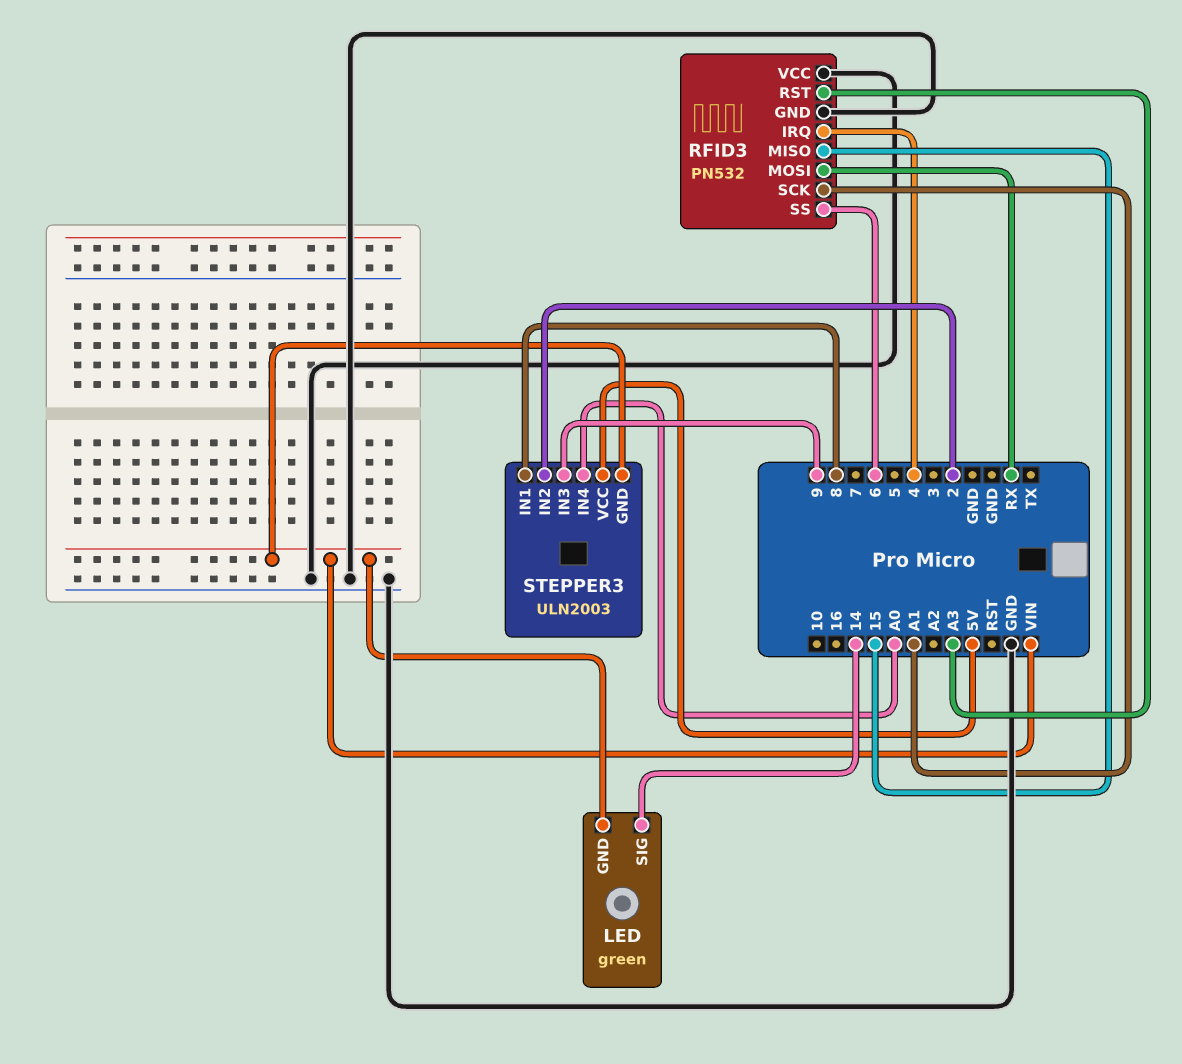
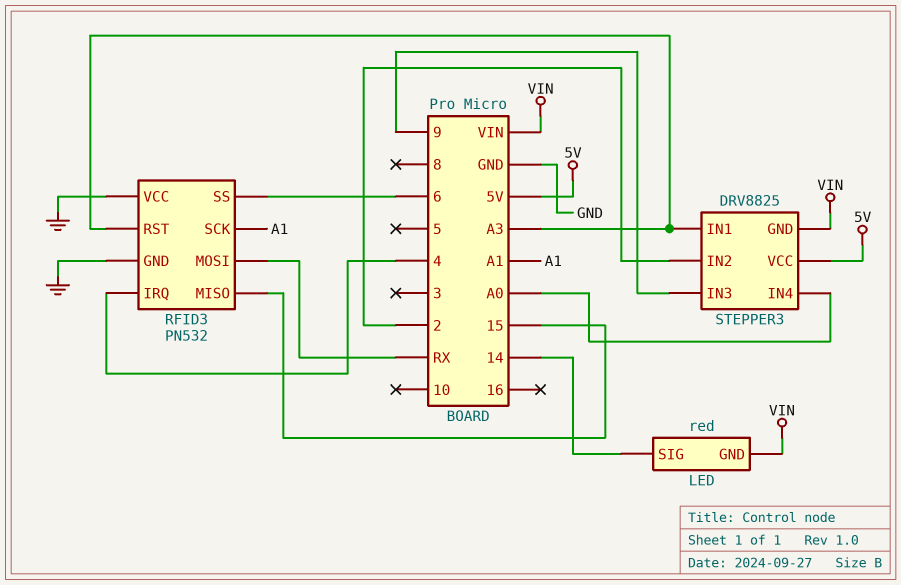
LED: green -> red
STEPPER3: ULN2003 -> DRV8825
STEPPER3 pin IN1: 8 -> A3

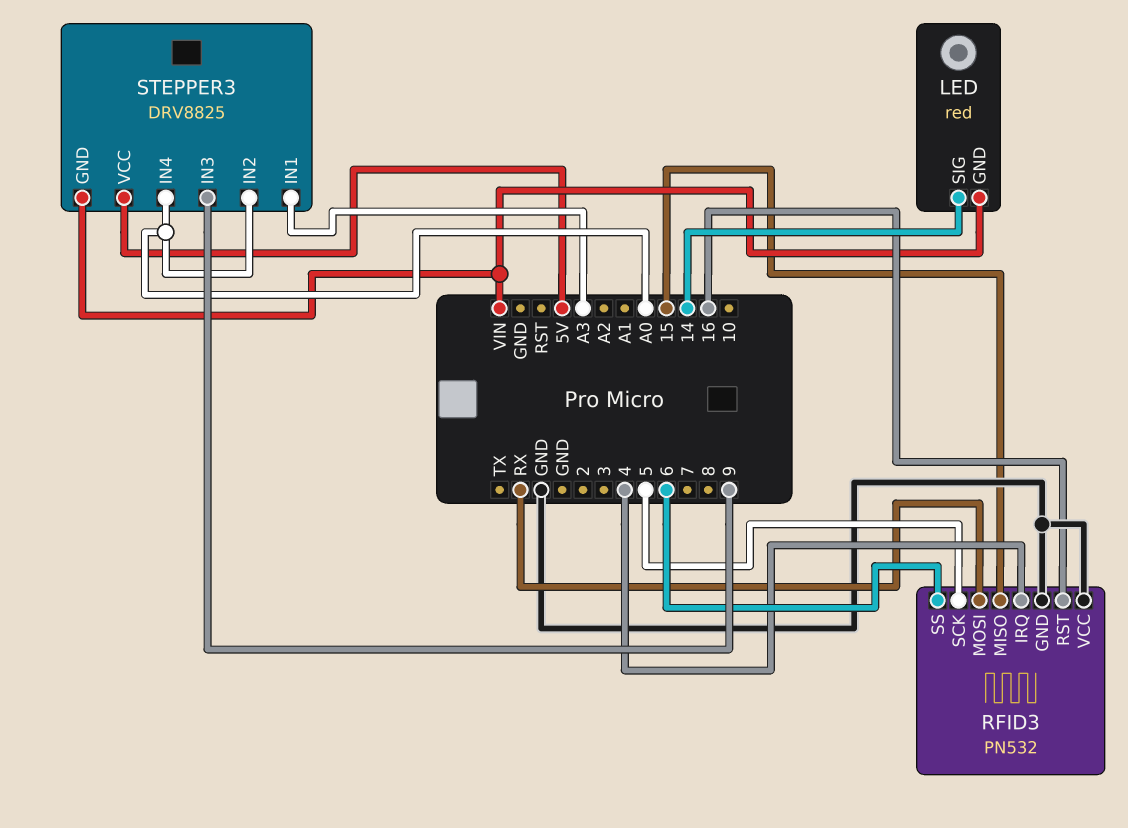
RFID3 pin RST: A3 -> 16
RFID3 pin SCK: A1 -> 5
STEPPER3 pin IN2: 2 -> A0

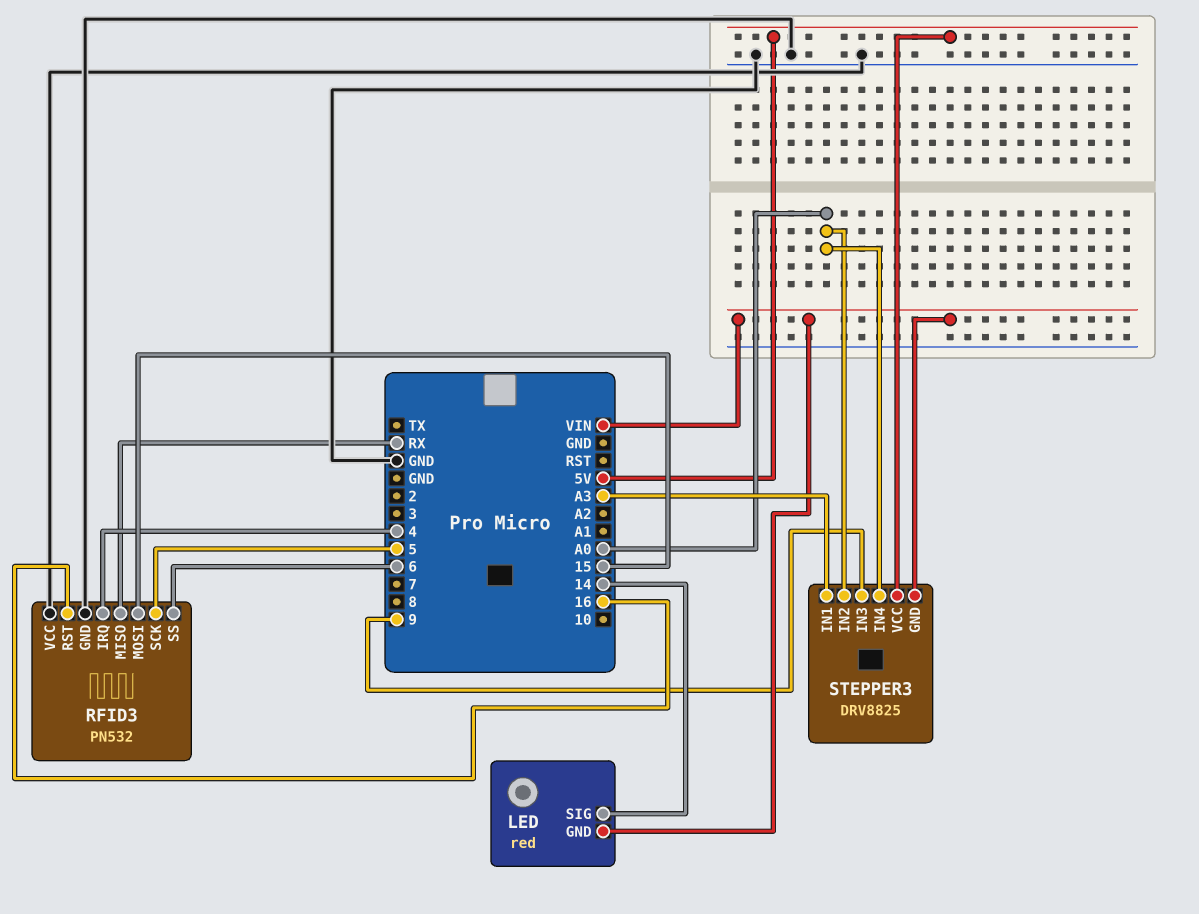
RFID3 pin MISO: 15 -> RX
RFID3 pin MOSI: RX -> 15

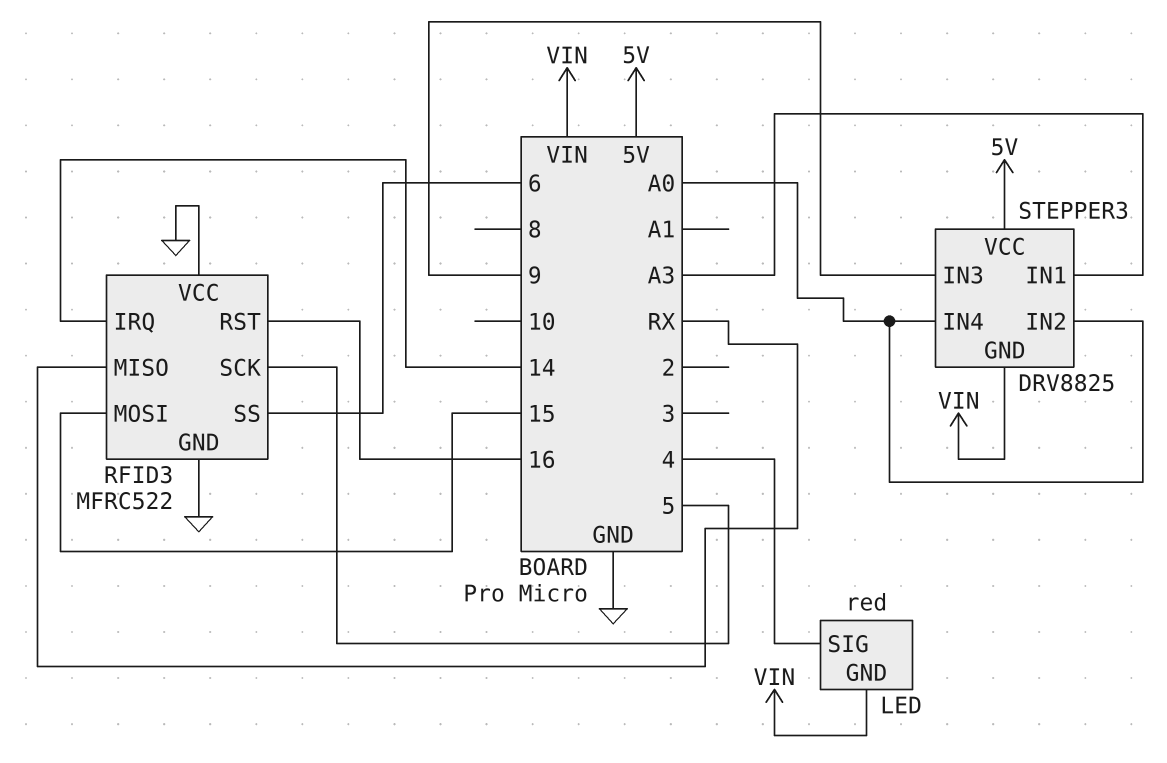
LED pin SIG: 14 -> 4
RFID3: PN532 -> MFRC522
RFID3 pin IRQ: 4 -> 14

